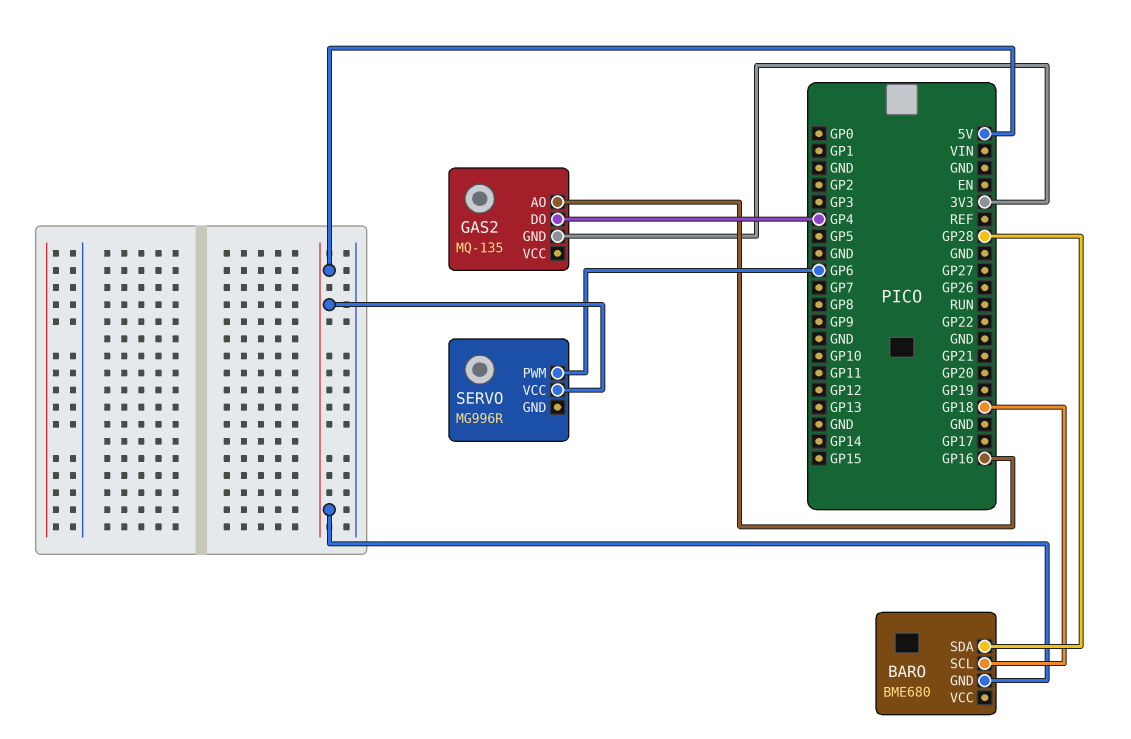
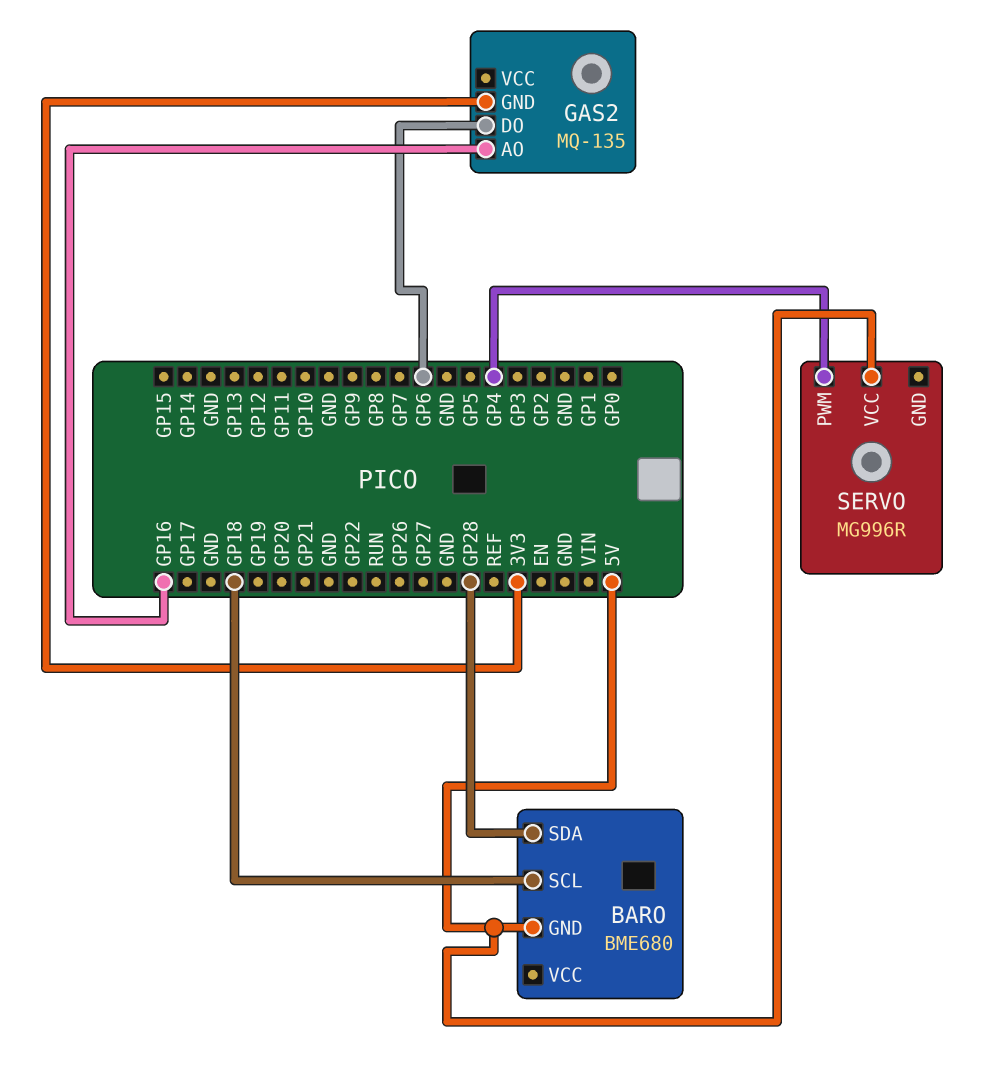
GAS2 pin DO: GP4 -> GP6
SERVO pin PWM: GP6 -> GP4

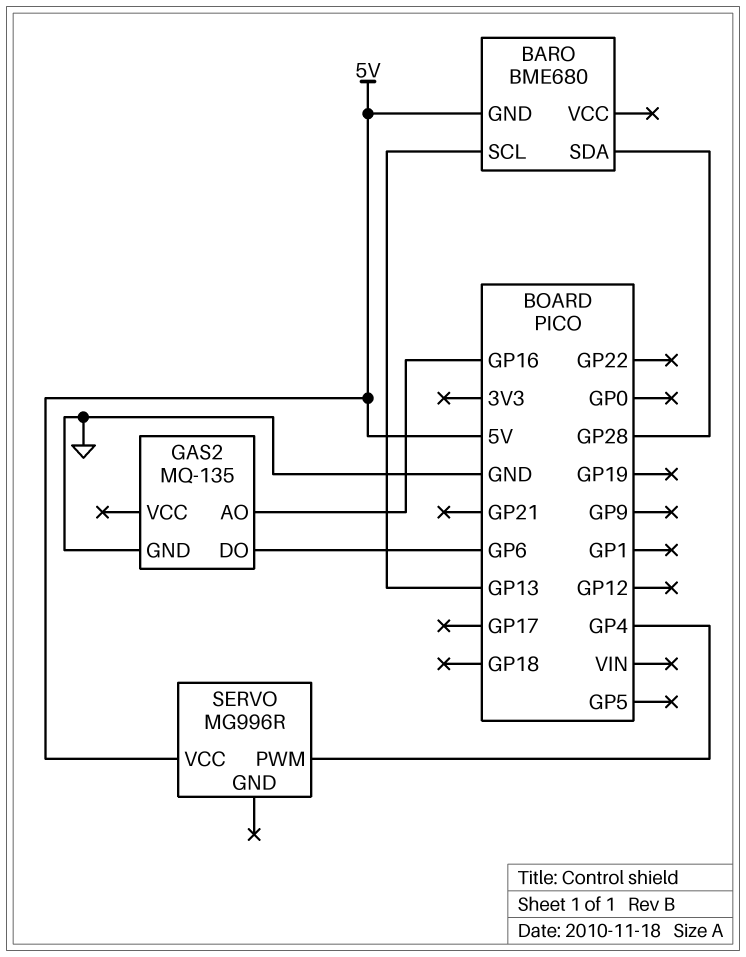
BARO pin SCL: GP18 -> GP13
GAS2 pin GND: 3V3 -> GND

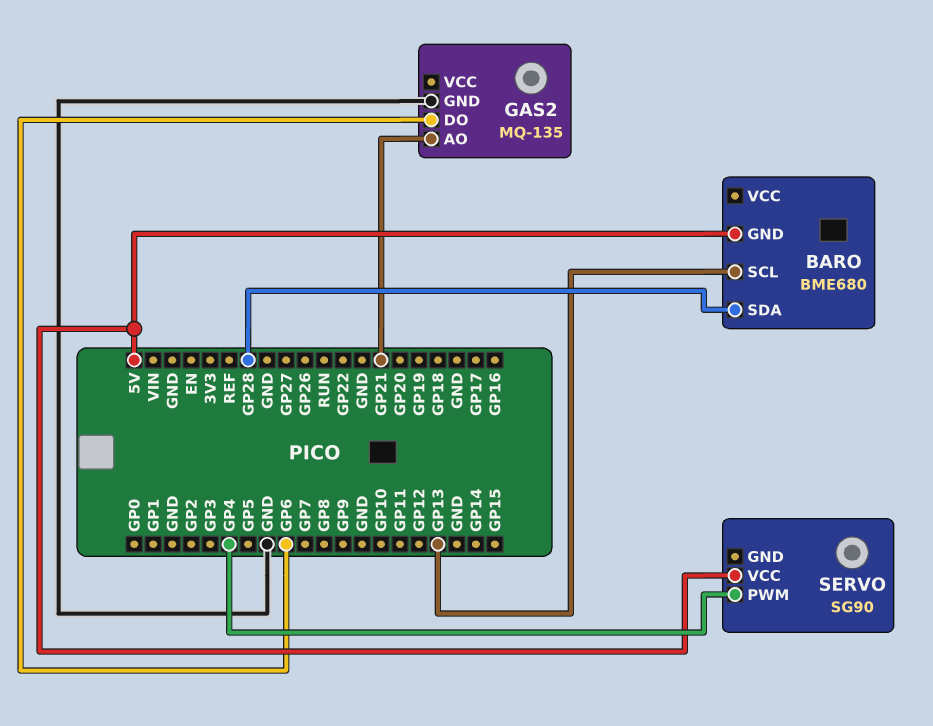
GAS2 pin AO: GP16 -> GP21
SERVO: MG996R -> SG90

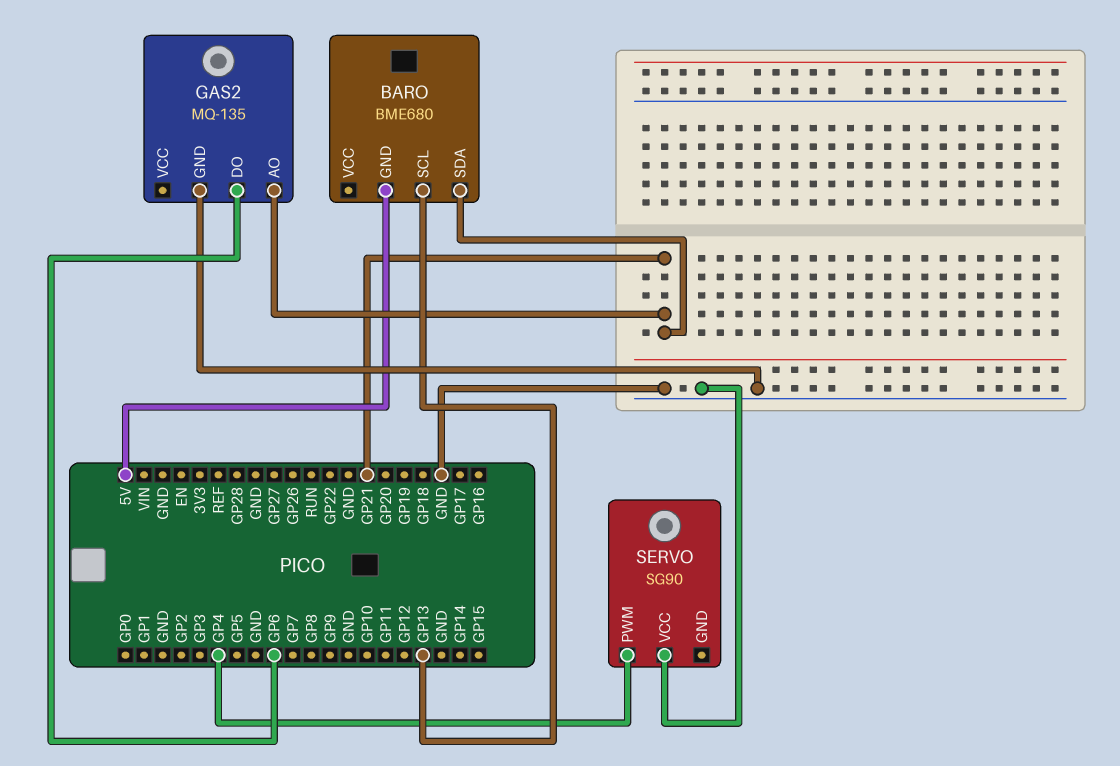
BARO pin SDA: GP28 -> GP21
SERVO pin VCC: 5V -> GND

